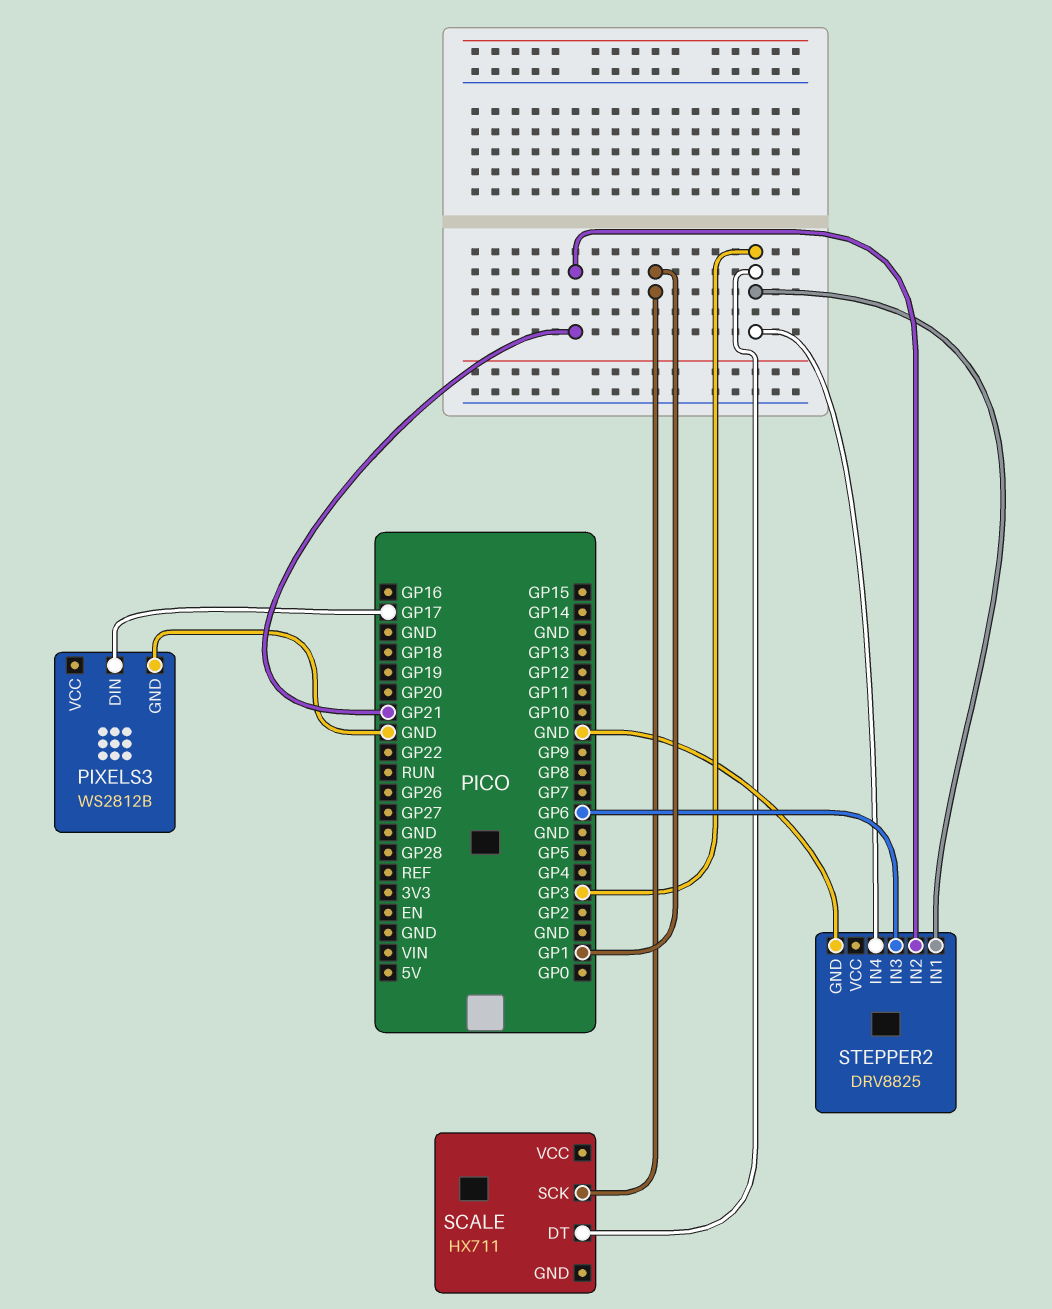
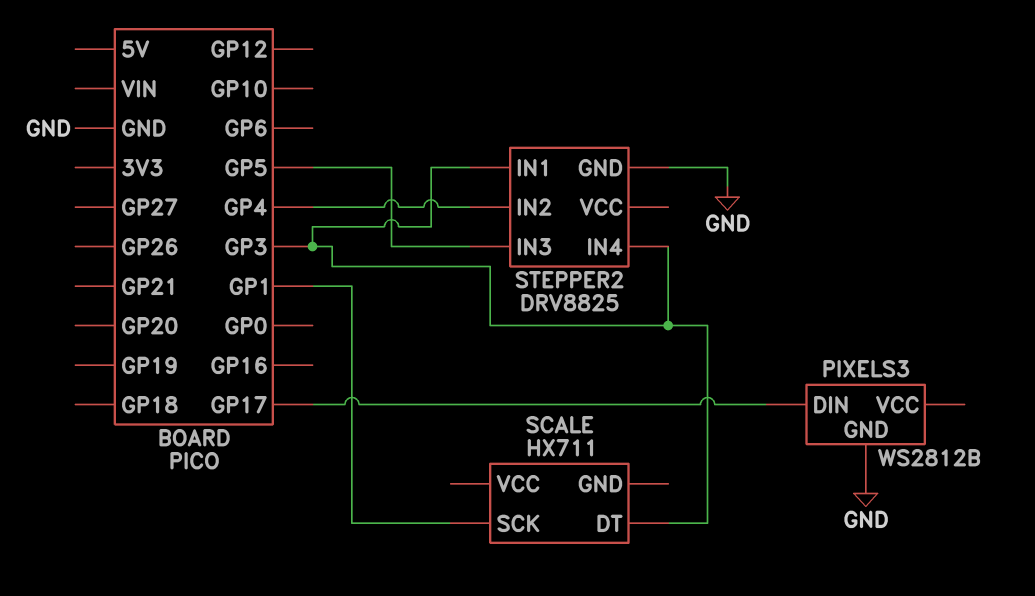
STEPPER2 pin IN2: GP21 -> GP4
STEPPER2 pin IN3: GP6 -> GP5

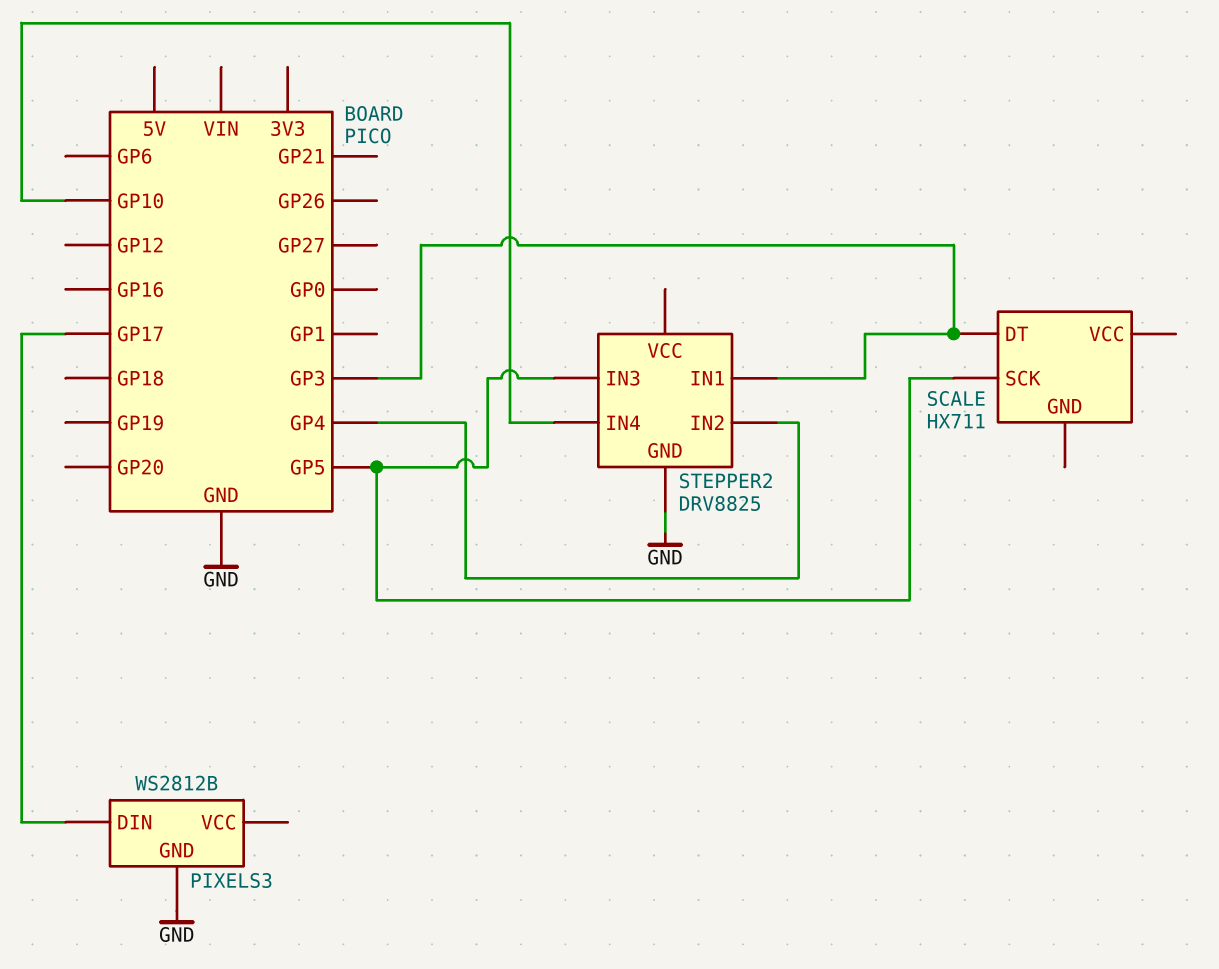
SCALE pin SCK: GP1 -> GP5
STEPPER2 pin IN4: GP3 -> GP10

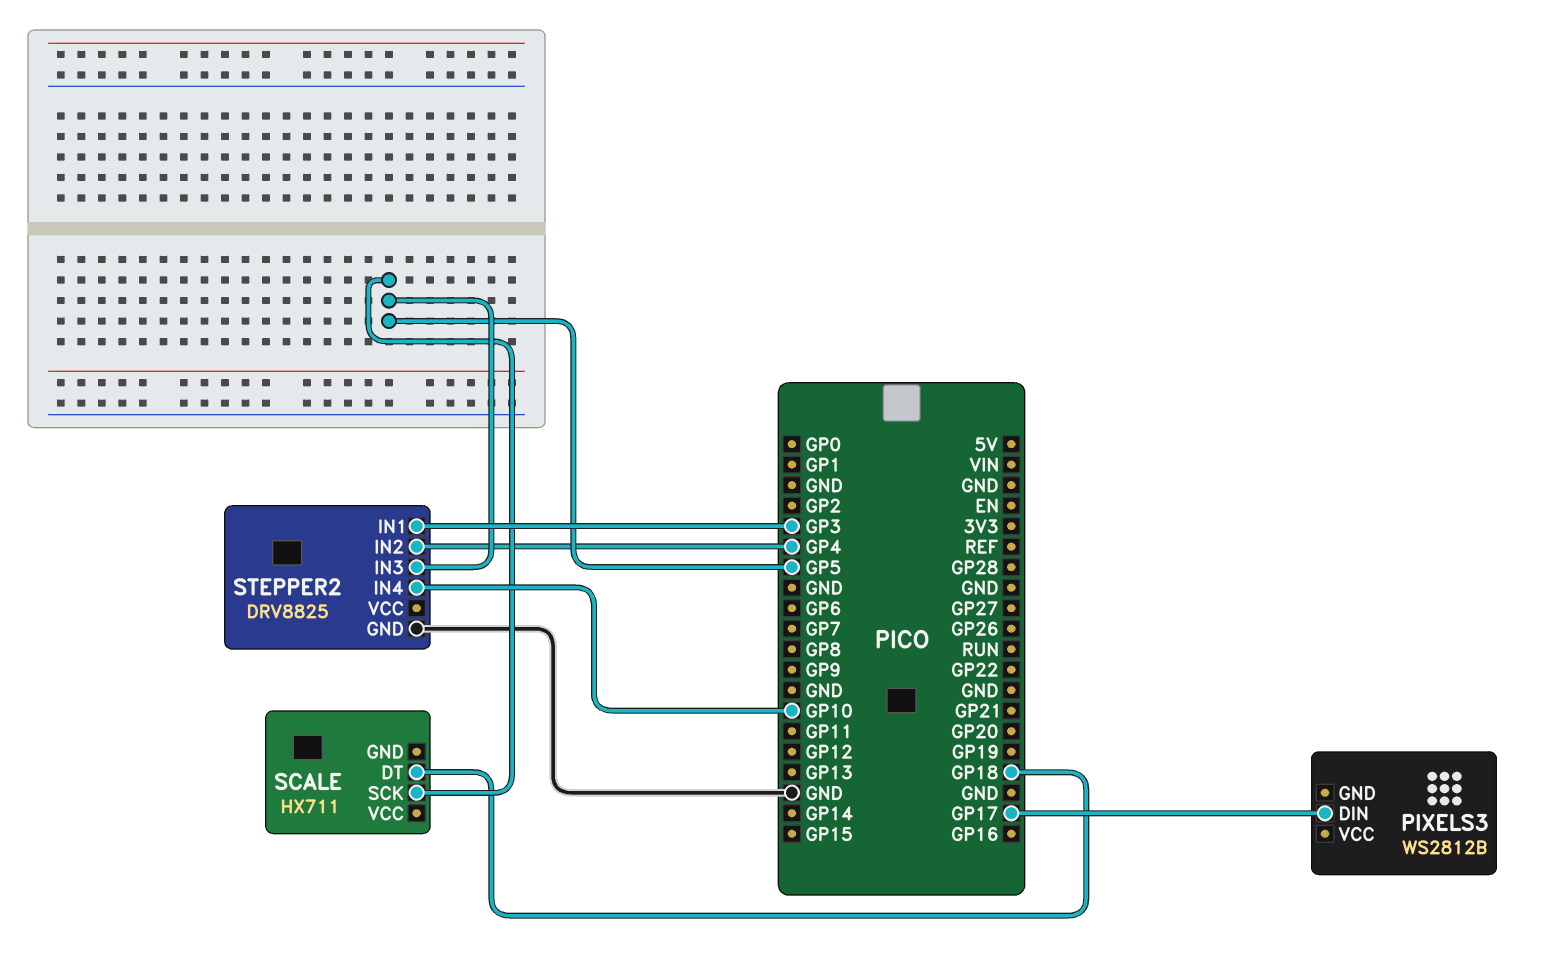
PIXELS3 pin GND: GND -> none
SCALE pin DT: GP3 -> GP18

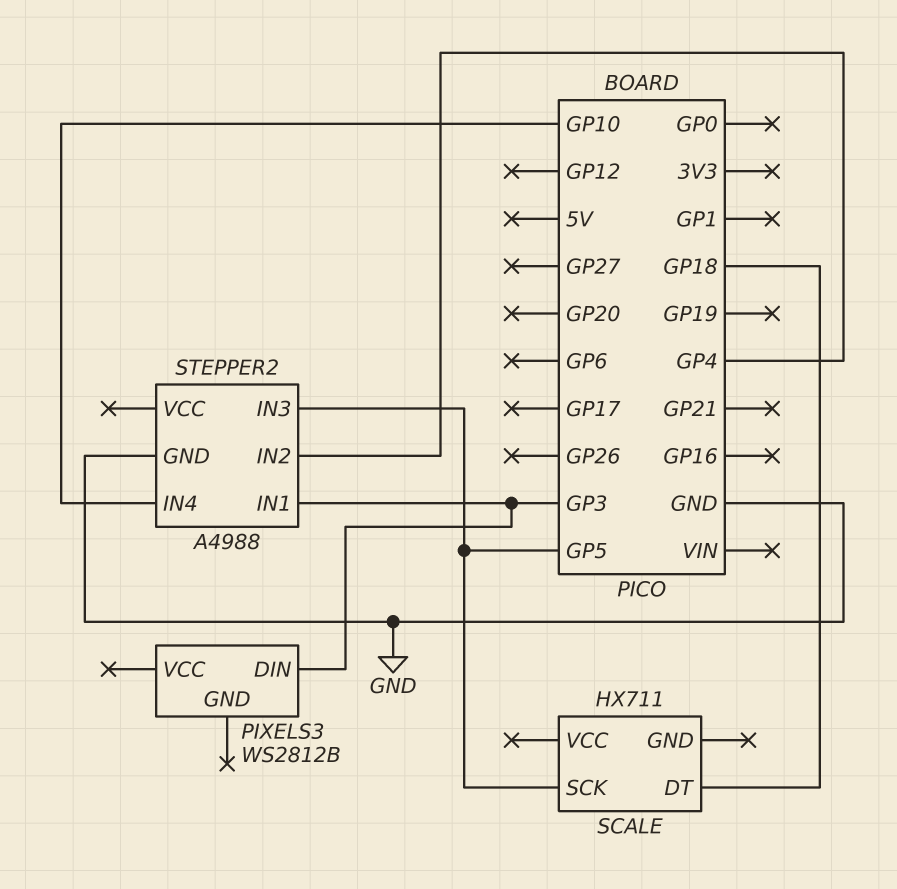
PIXELS3 pin DIN: GP17 -> GP3
STEPPER2: DRV8825 -> A4988

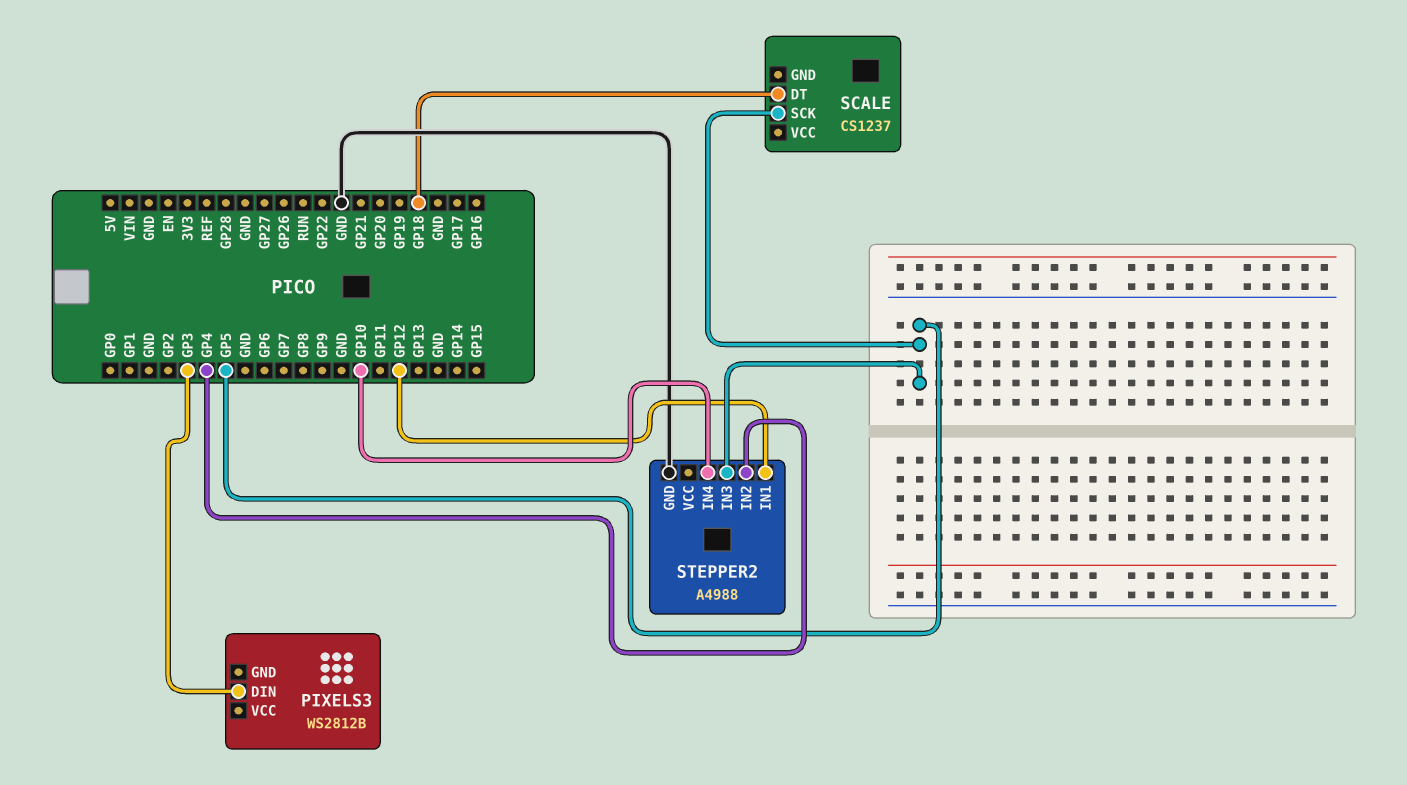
SCALE: HX711 -> CS1237
STEPPER2 pin IN1: GP3 -> GP12

